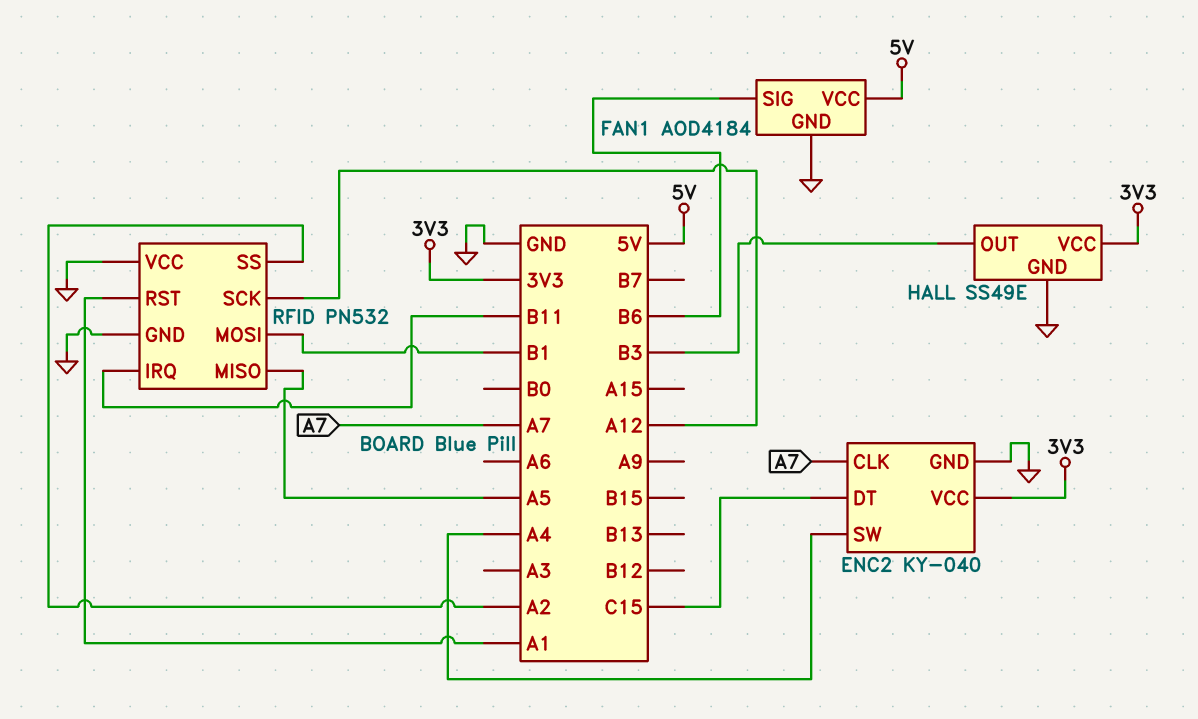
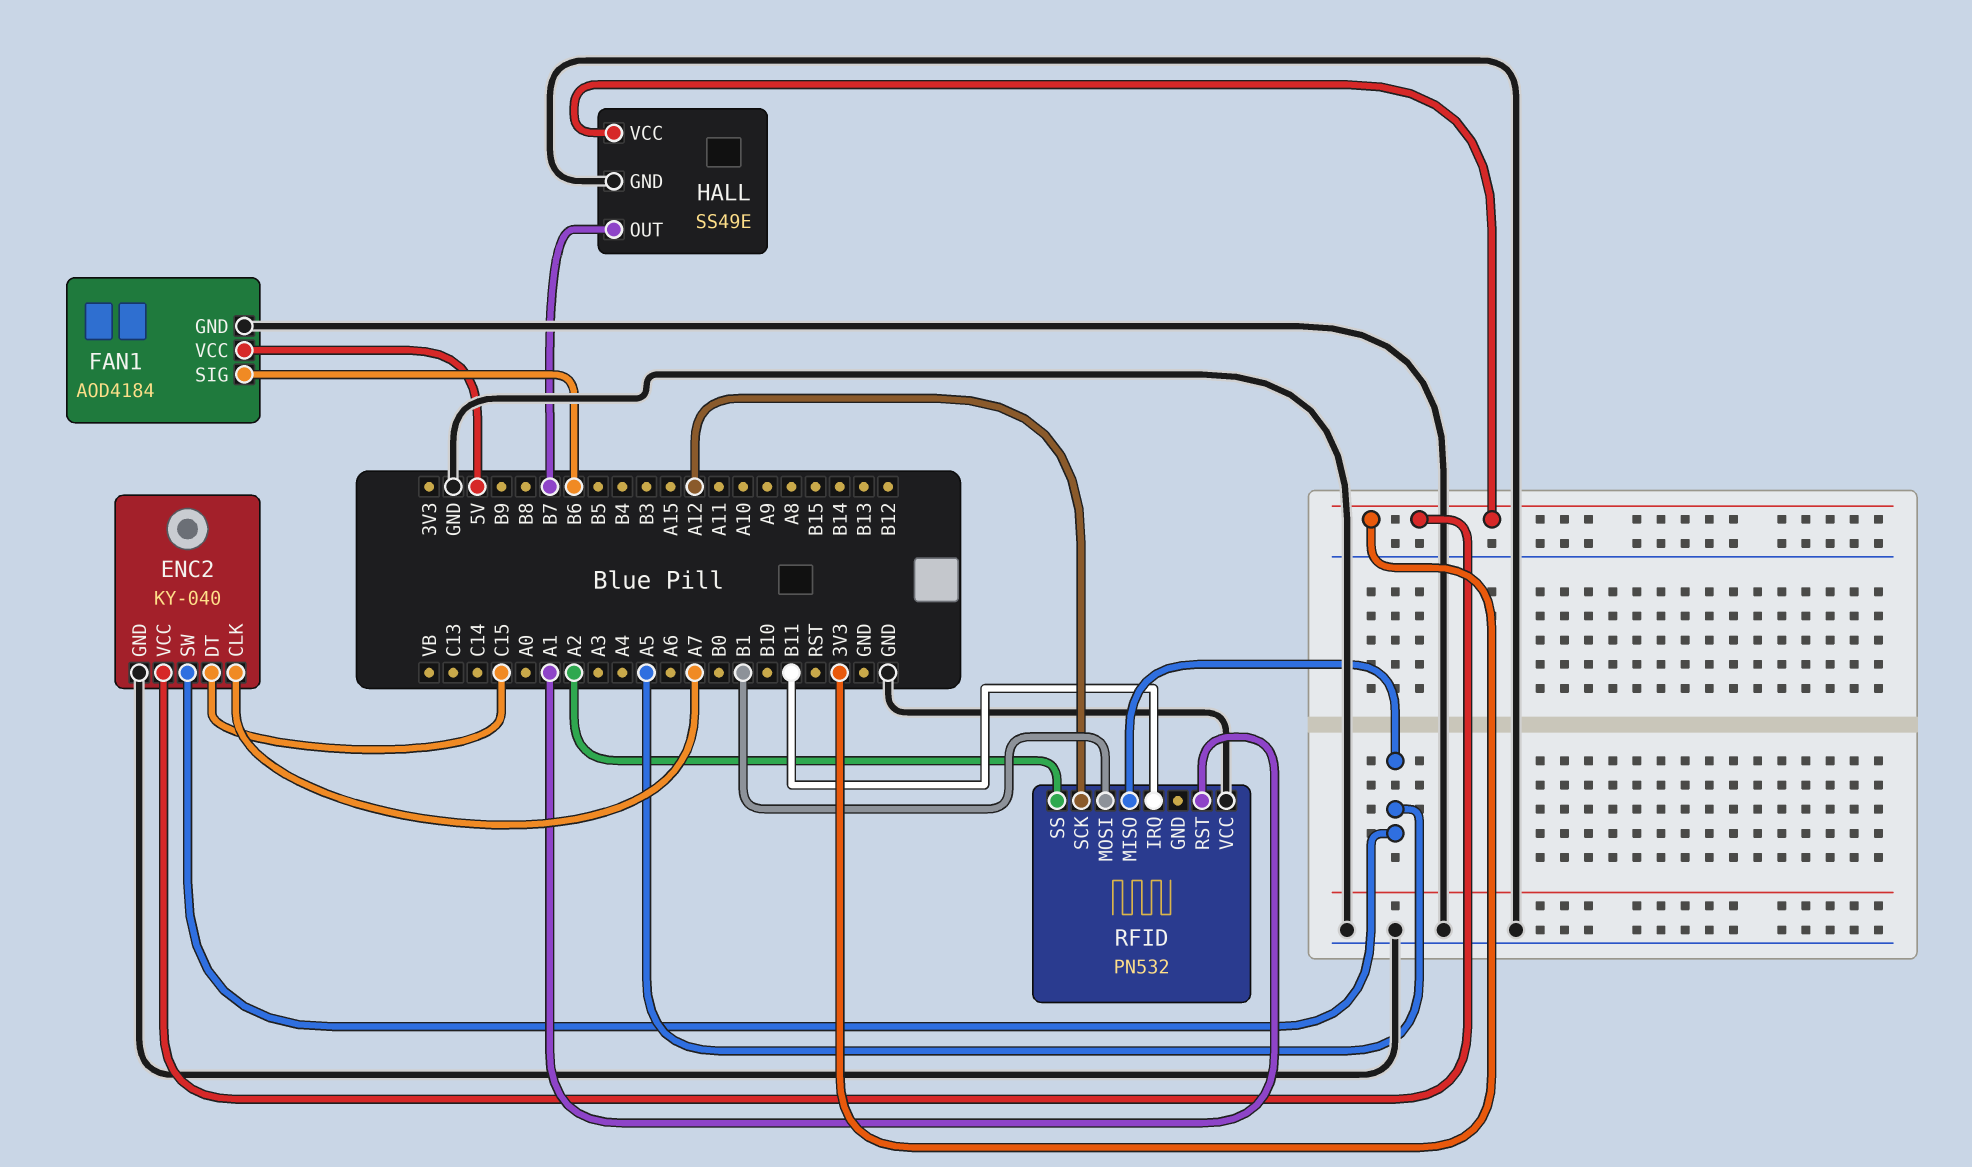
ENC2 pin SW: A4 -> A5
HALL pin OUT: B3 -> B7
RFID pin GND: GND -> none

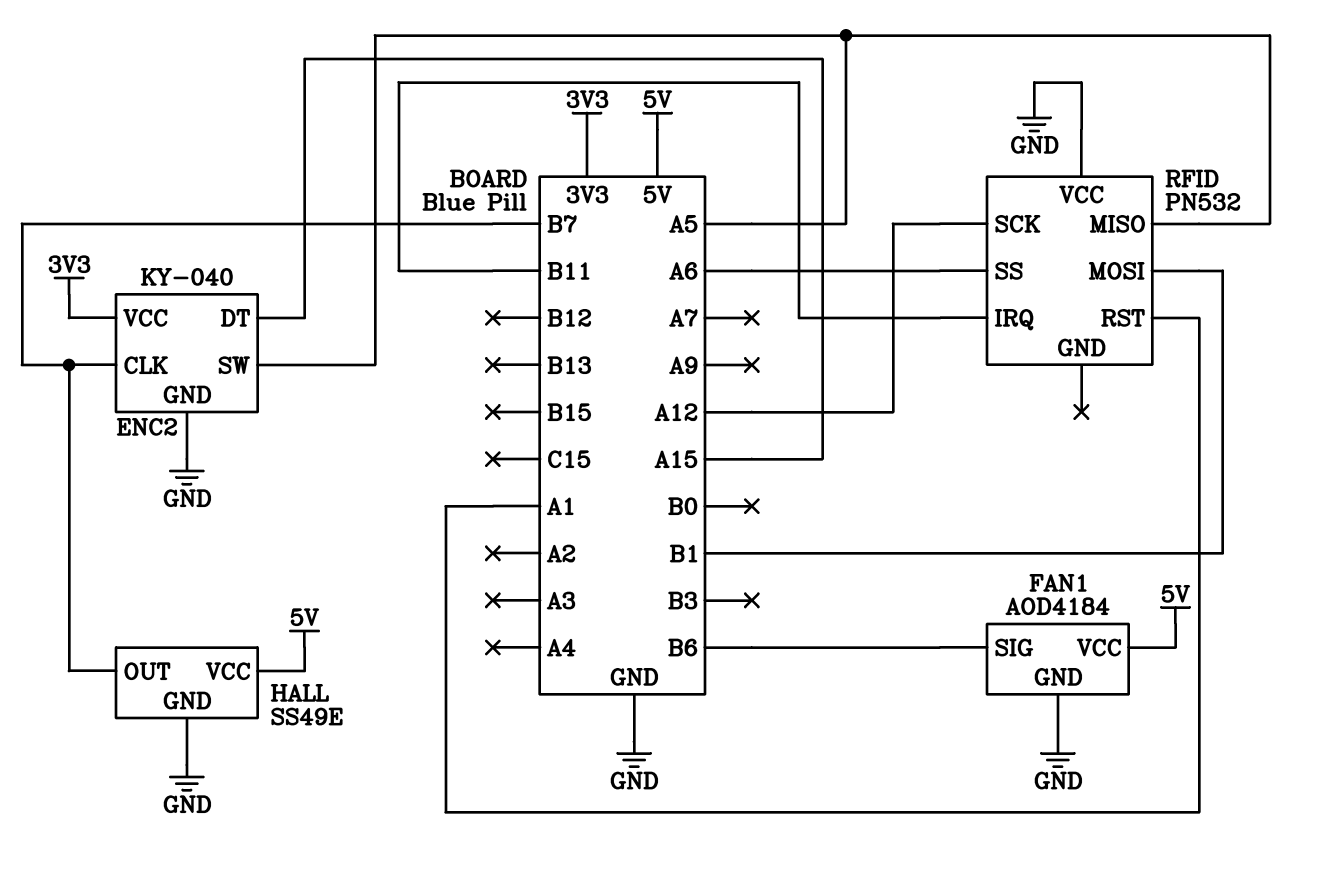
ENC2 pin CLK: A7 -> B7
ENC2 pin DT: C15 -> A15
HALL pin VCC: 3V3 -> 5V
RFID pin SS: A2 -> A6

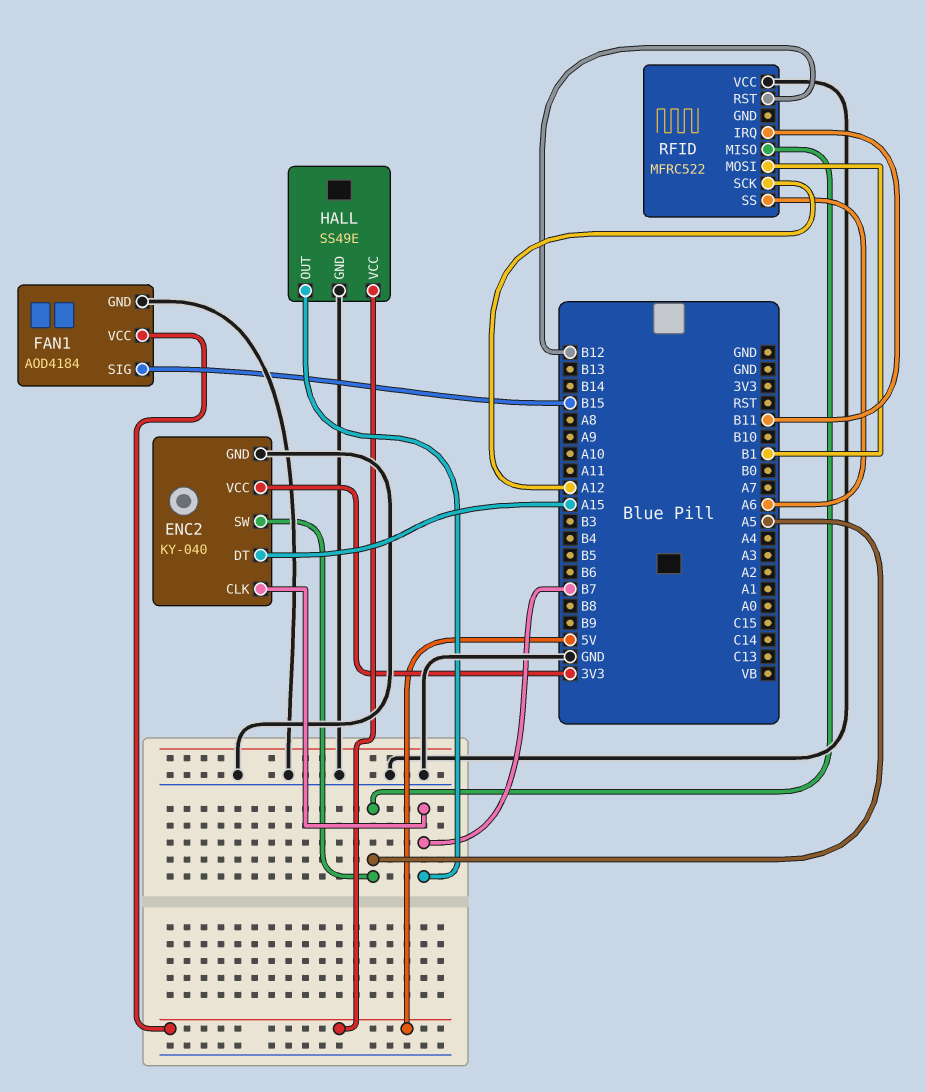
FAN1 pin SIG: B6 -> B15
RFID: PN532 -> MFRC522
RFID pin RST: A1 -> B12

